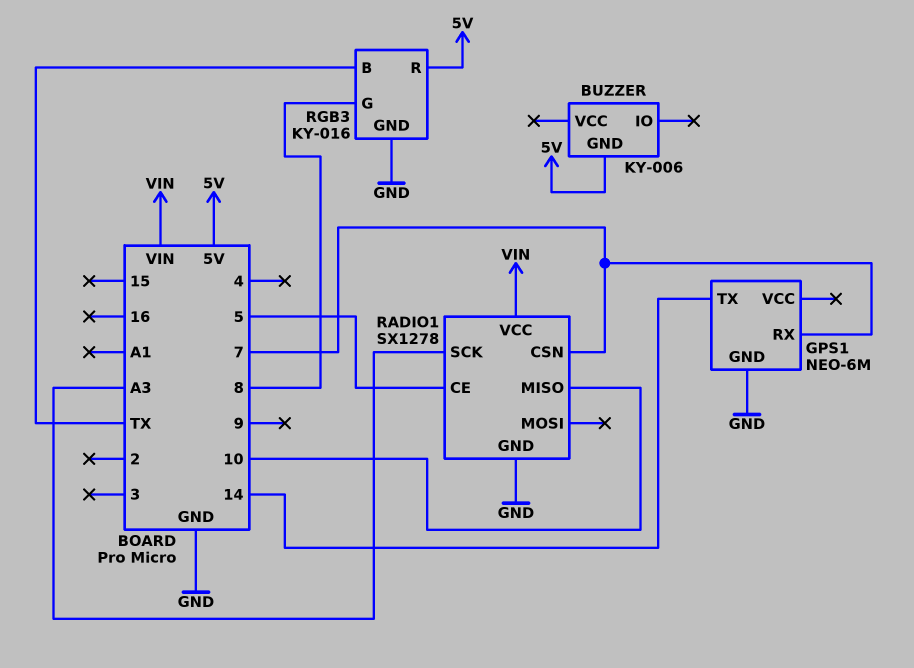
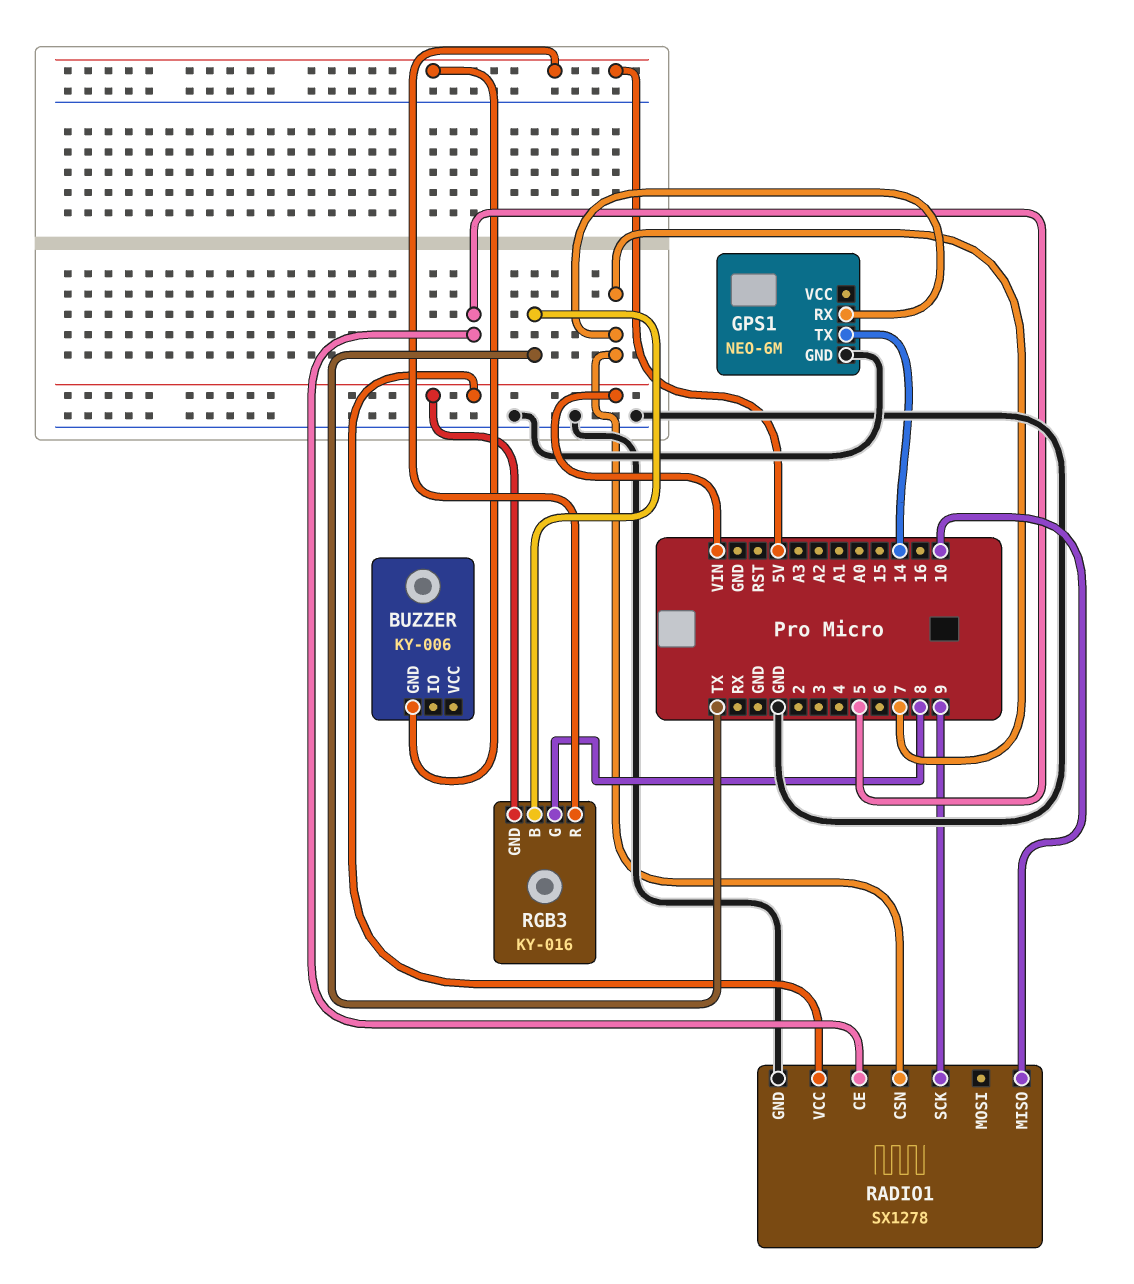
RADIO1 pin SCK: A3 -> 9
RGB3 pin GND: GND -> VIN

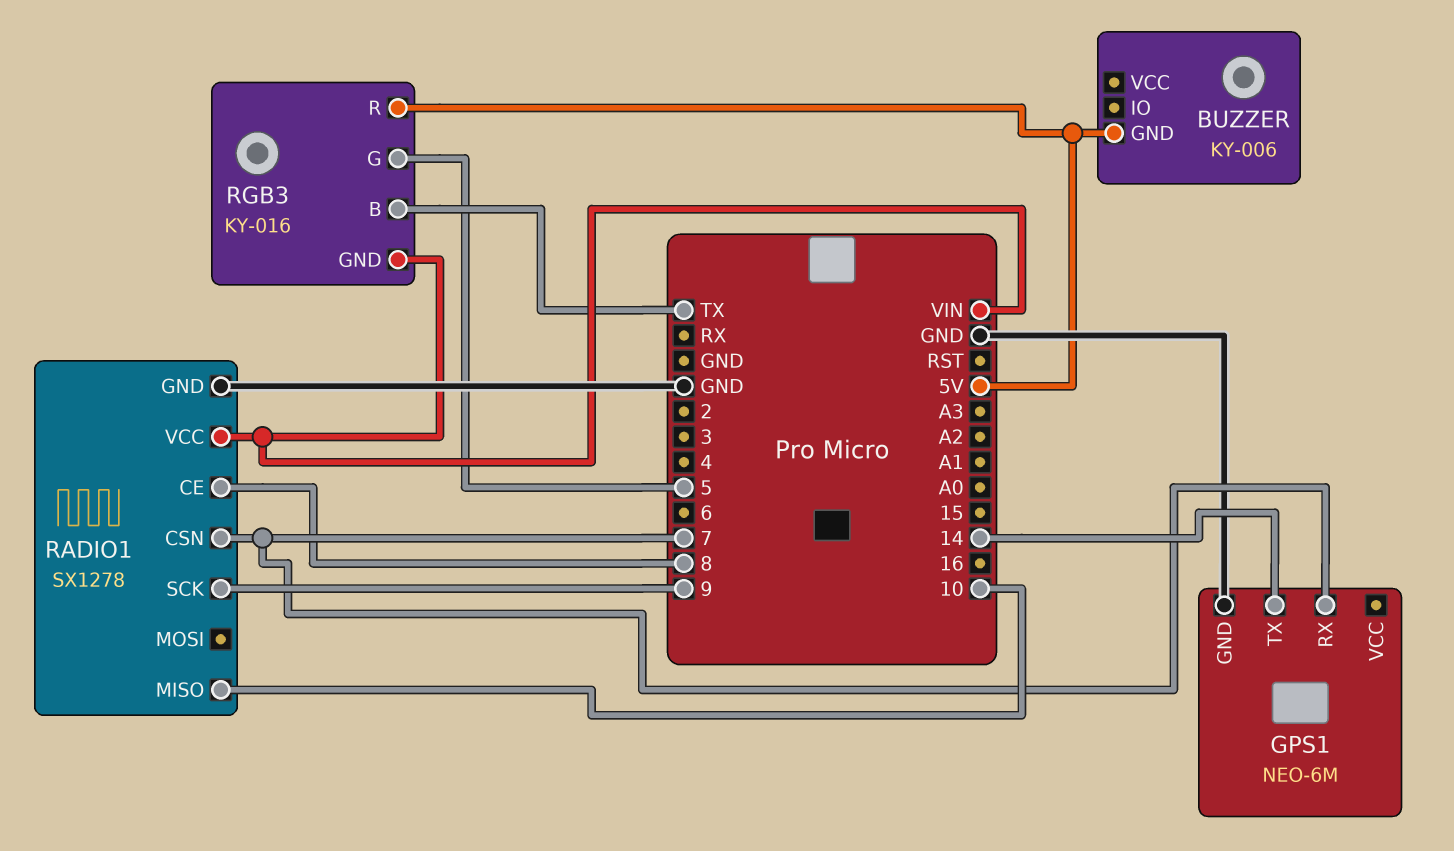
RADIO1 pin CE: 5 -> 8
RGB3 pin G: 8 -> 5

